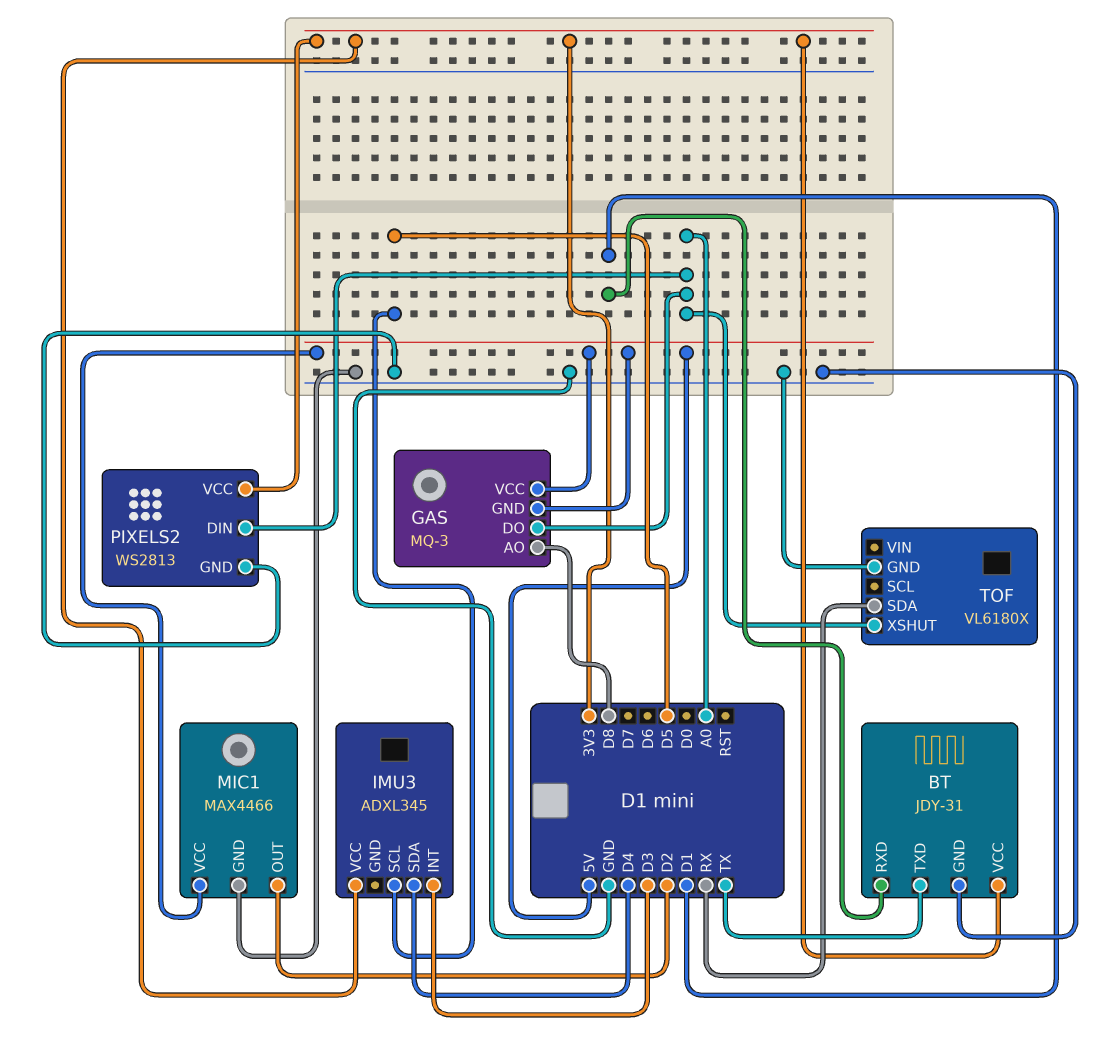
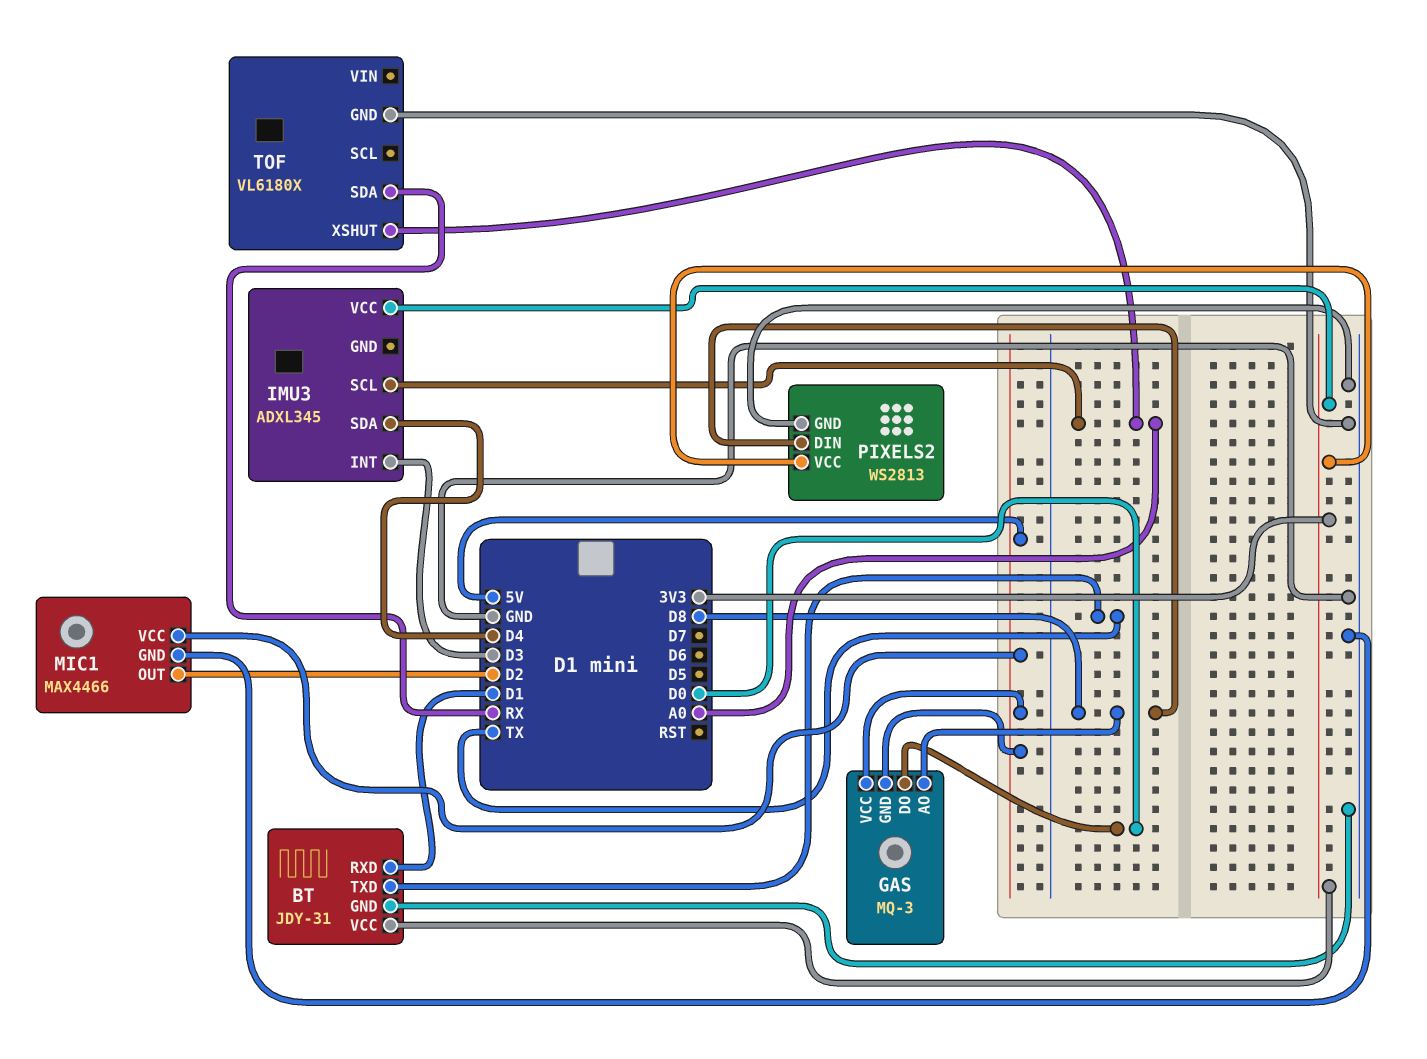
GAS pin DO: A0 -> D0
IMU3 pin SCL: D5 -> A0
PIXELS2 pin DIN: A0 -> D8

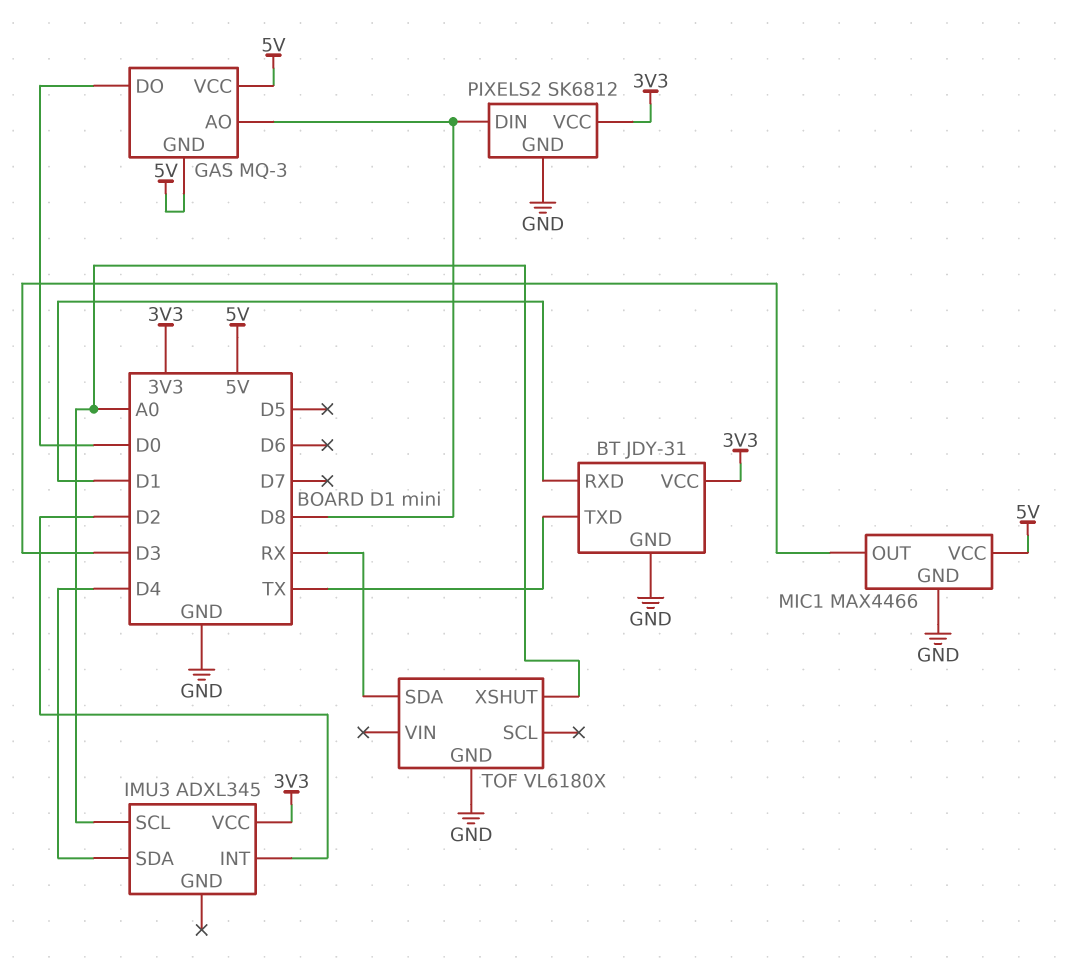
IMU3 pin INT: D3 -> D2
MIC1 pin OUT: D2 -> D3
PIXELS2: WS2813 -> SK6812

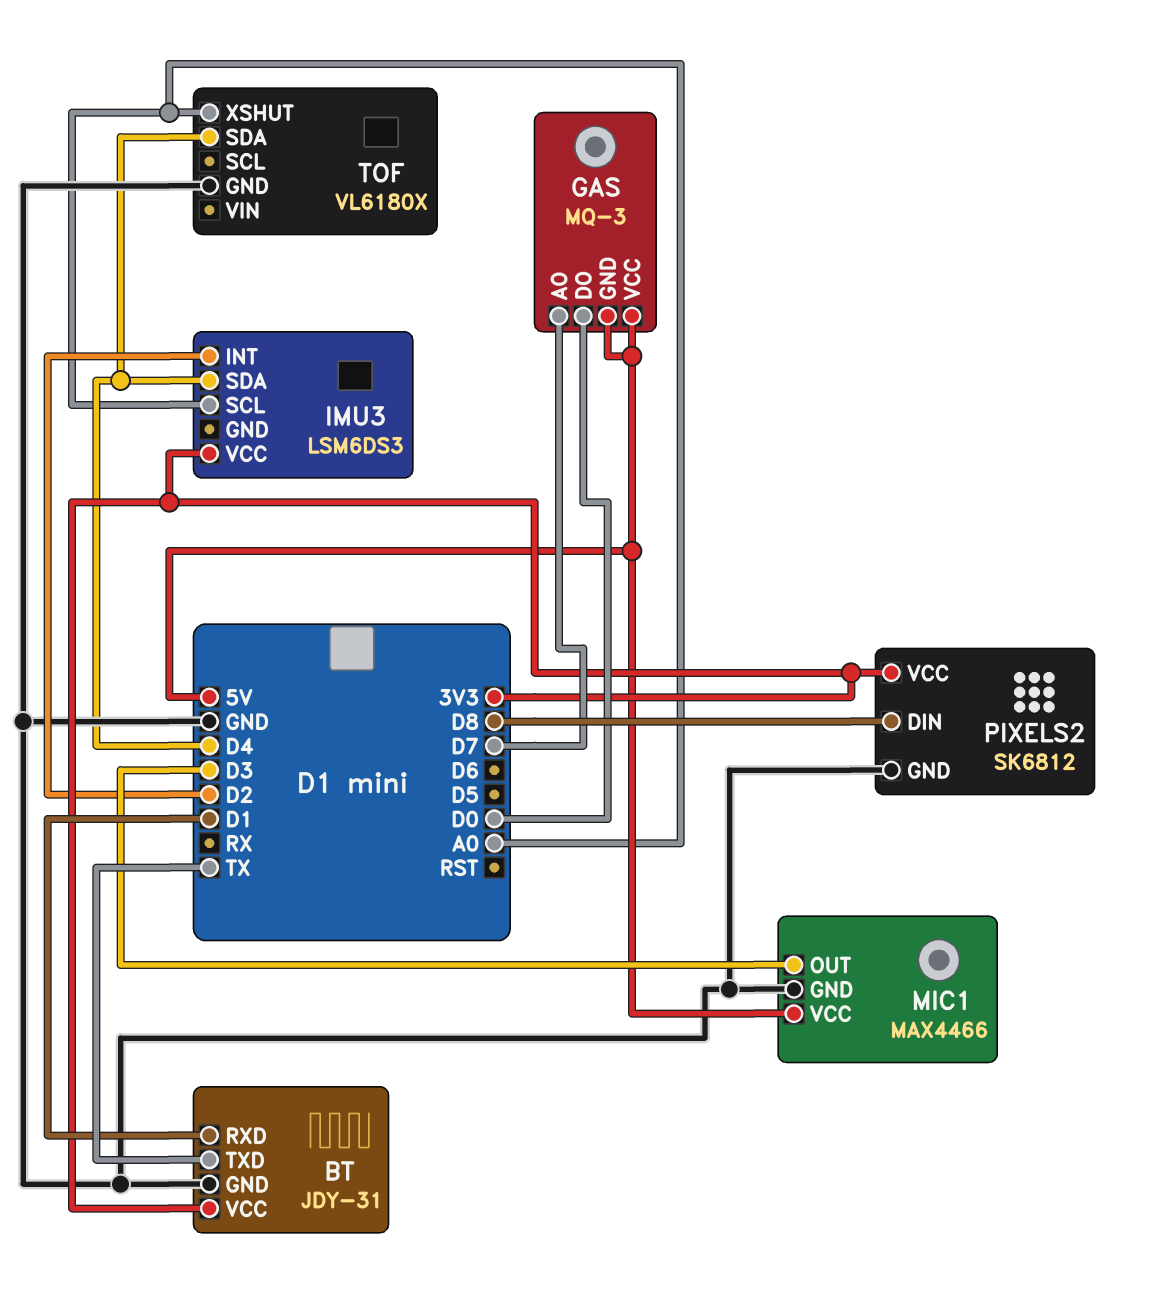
GAS pin AO: D8 -> D7
IMU3: ADXL345 -> LSM6DS3
TOF pin SDA: RX -> D4

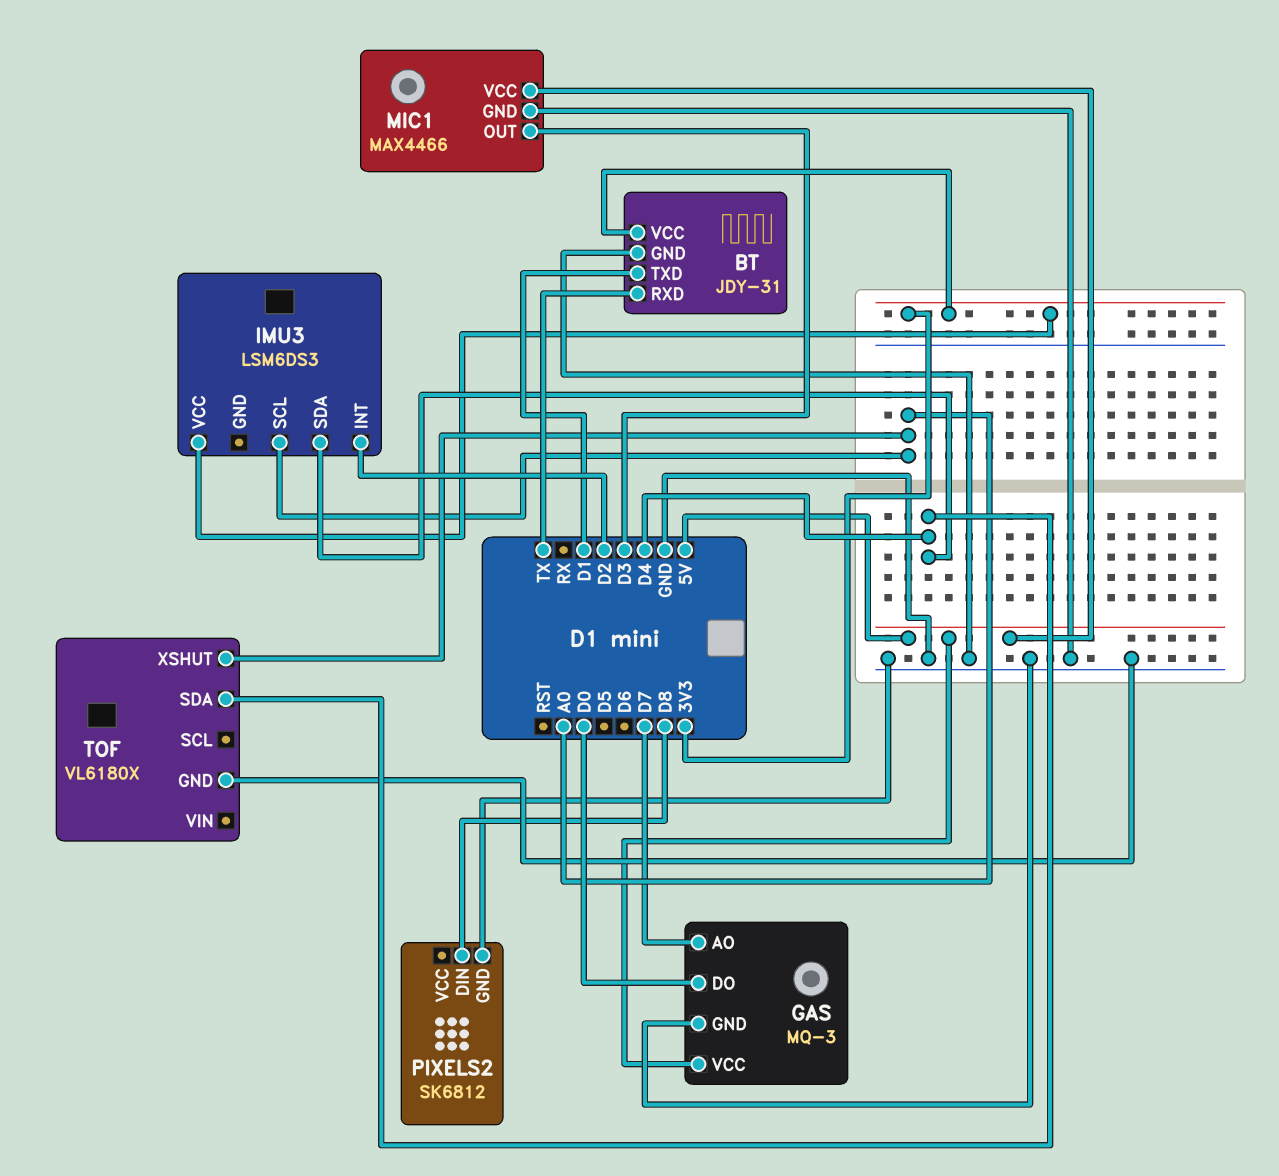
BT pin RXD: D1 -> TX
BT pin TXD: TX -> D1
GAS pin GND: 5V -> GND
PIXELS2 pin VCC: 3V3 -> none

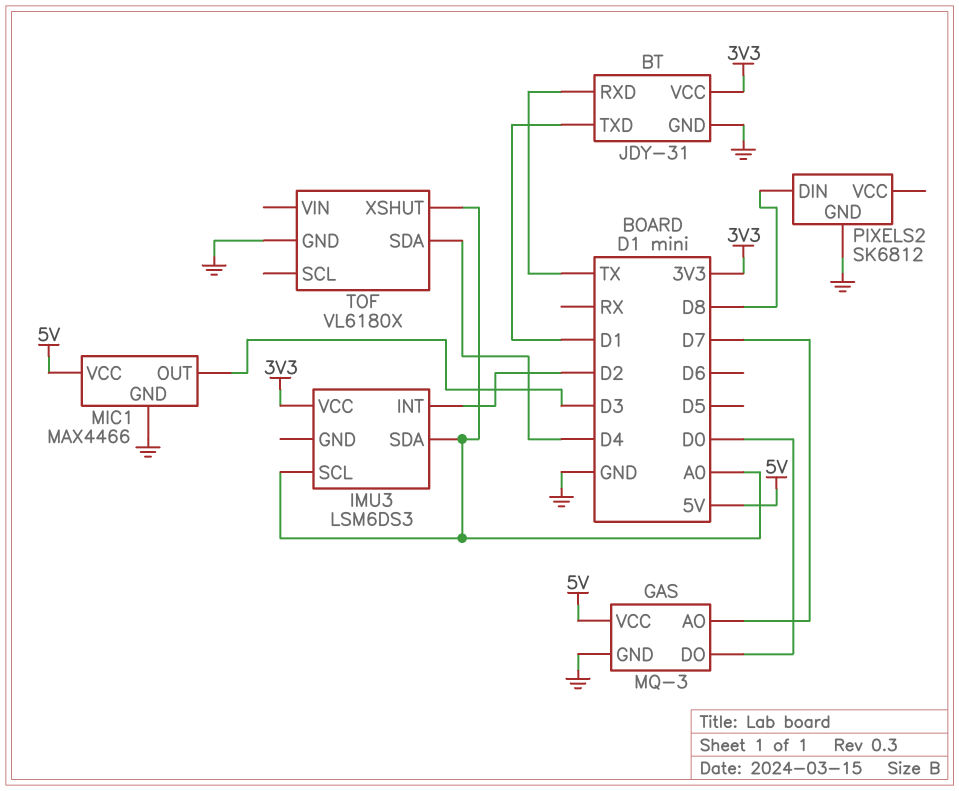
IMU3 pin SDA: D4 -> A0

